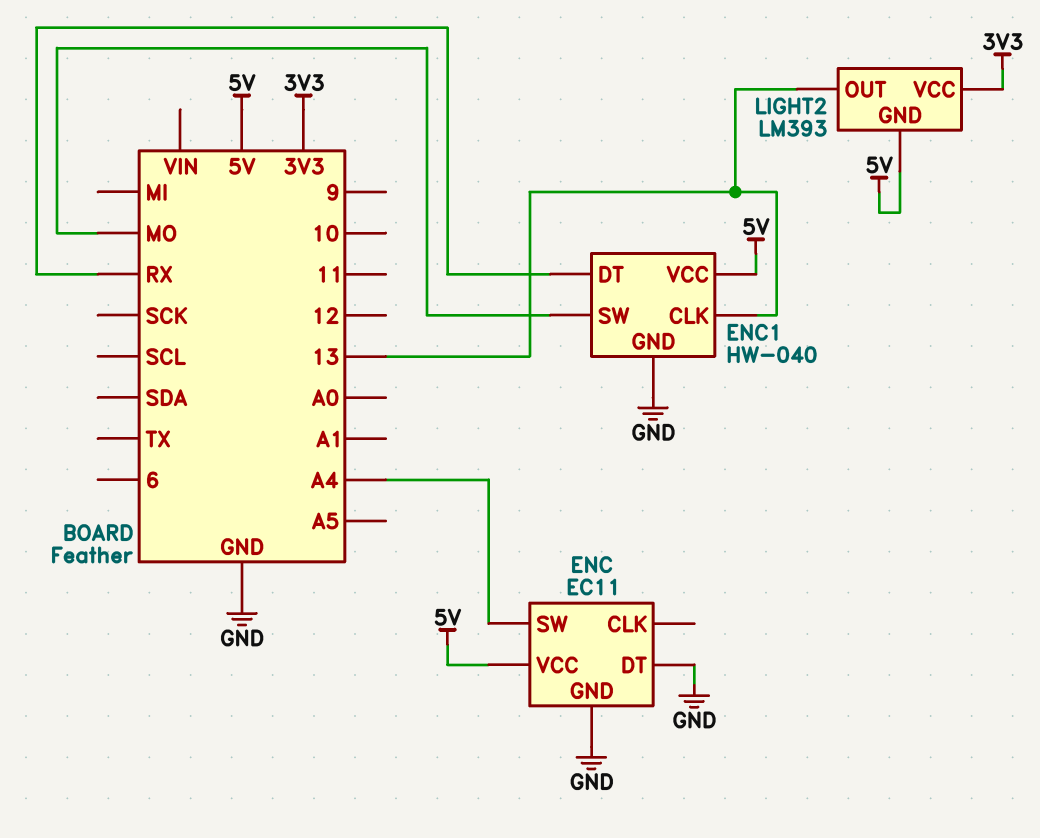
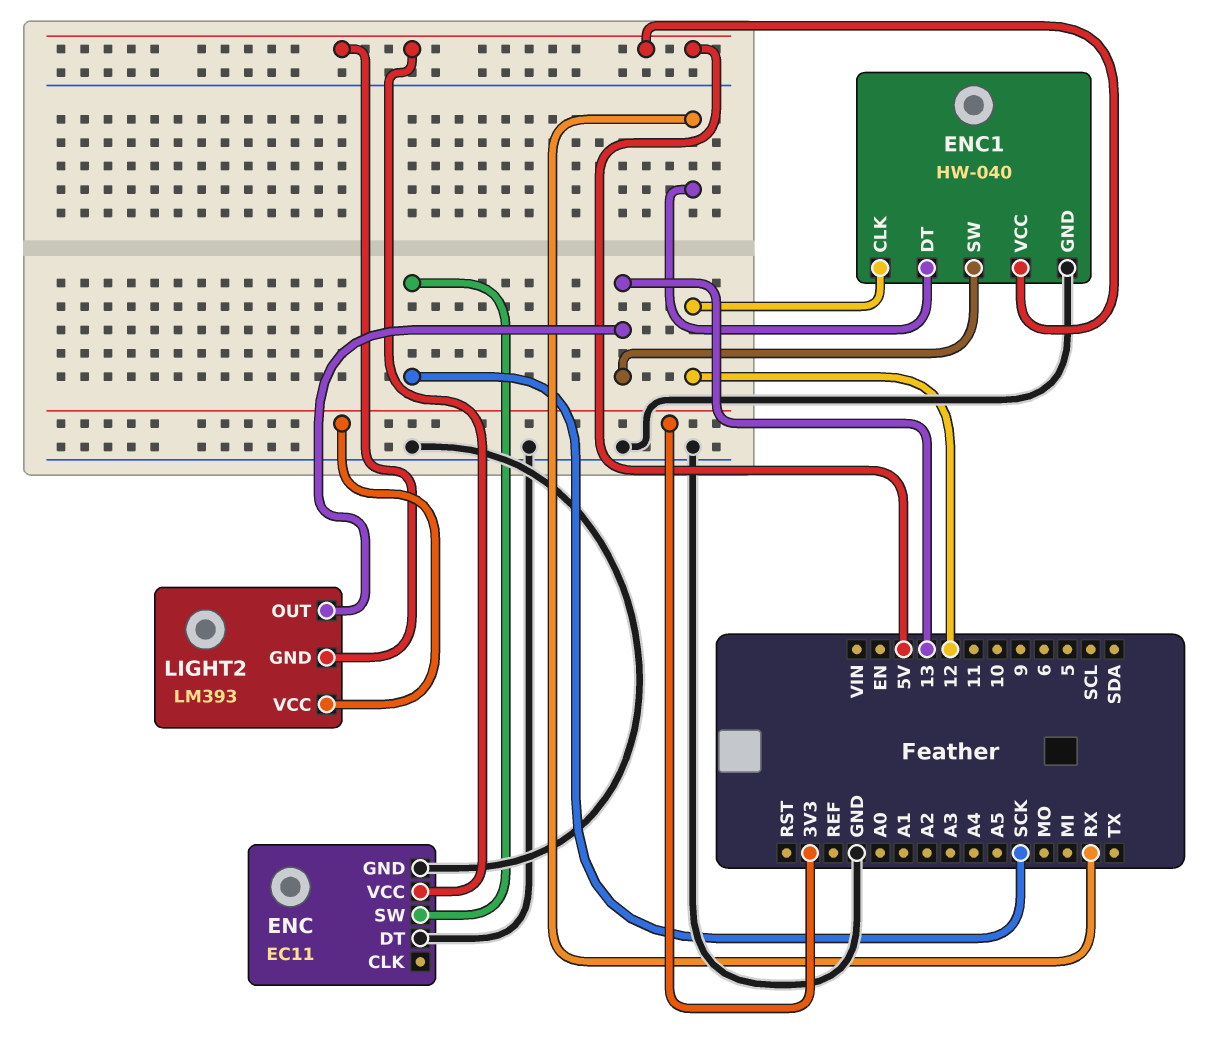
ENC pin SW: A4 -> SCK
ENC1 pin CLK: 13 -> 12
ENC1 pin SW: MO -> 13

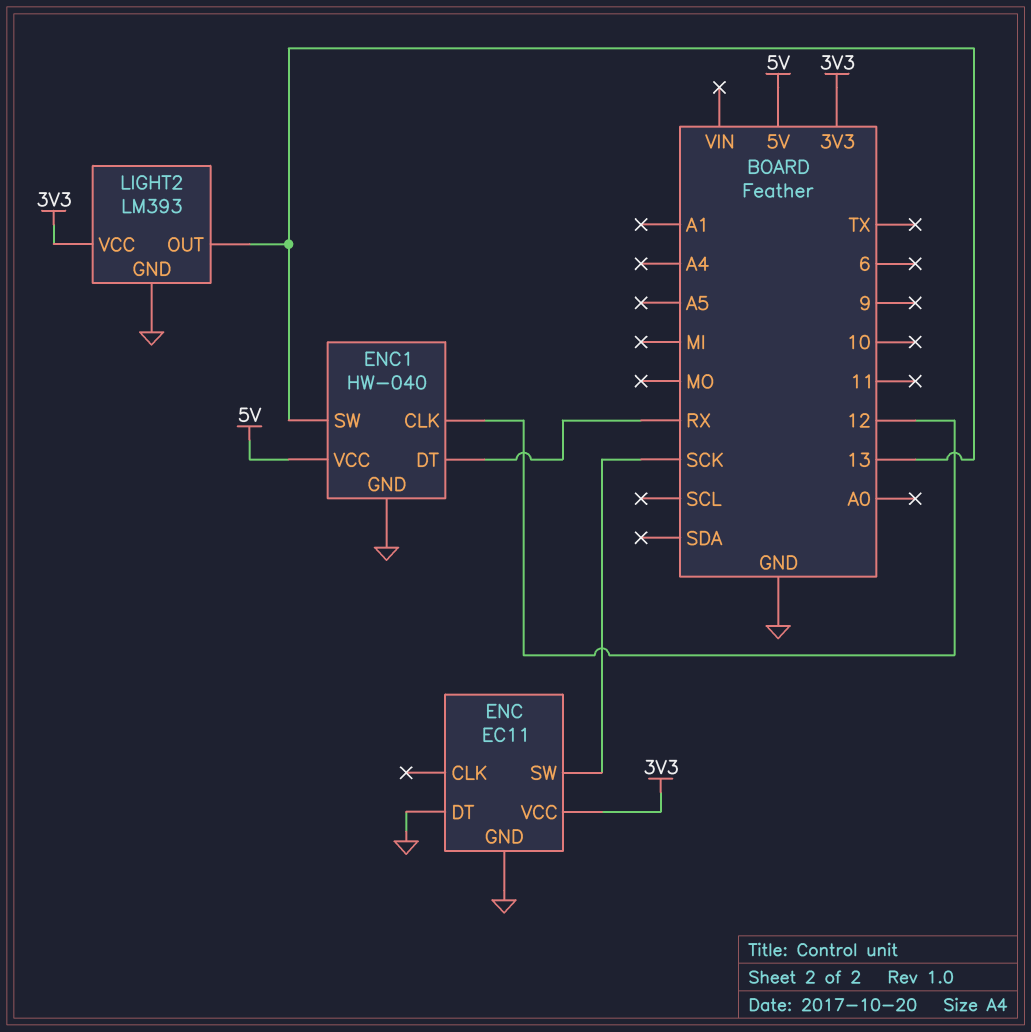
ENC pin VCC: 5V -> 3V3
LIGHT2 pin GND: 5V -> GND

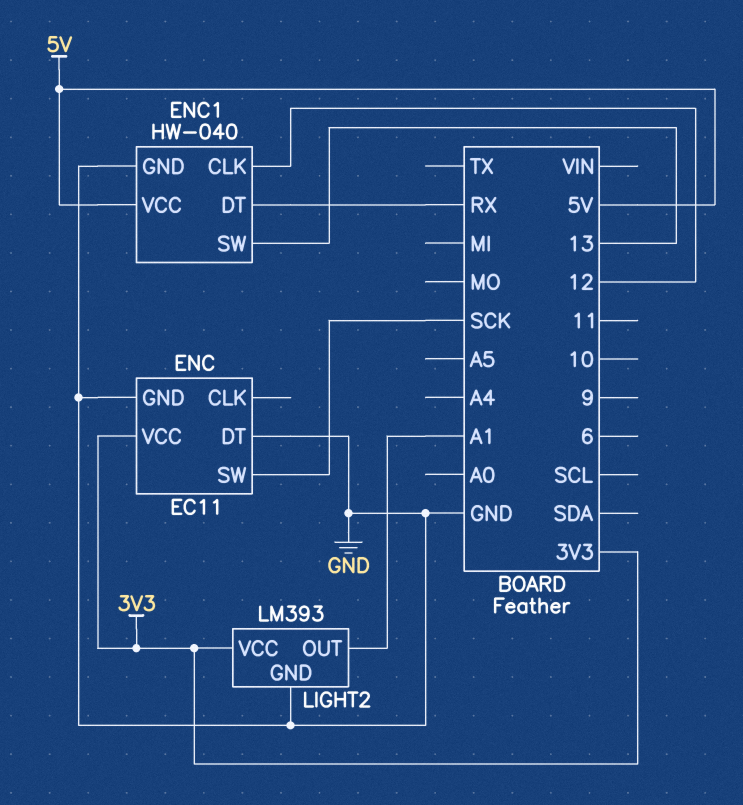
LIGHT2 pin OUT: 13 -> A1

